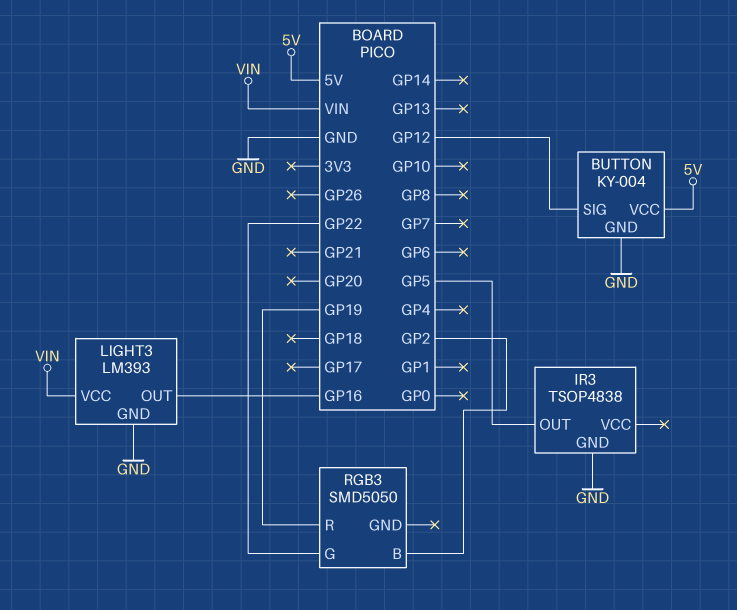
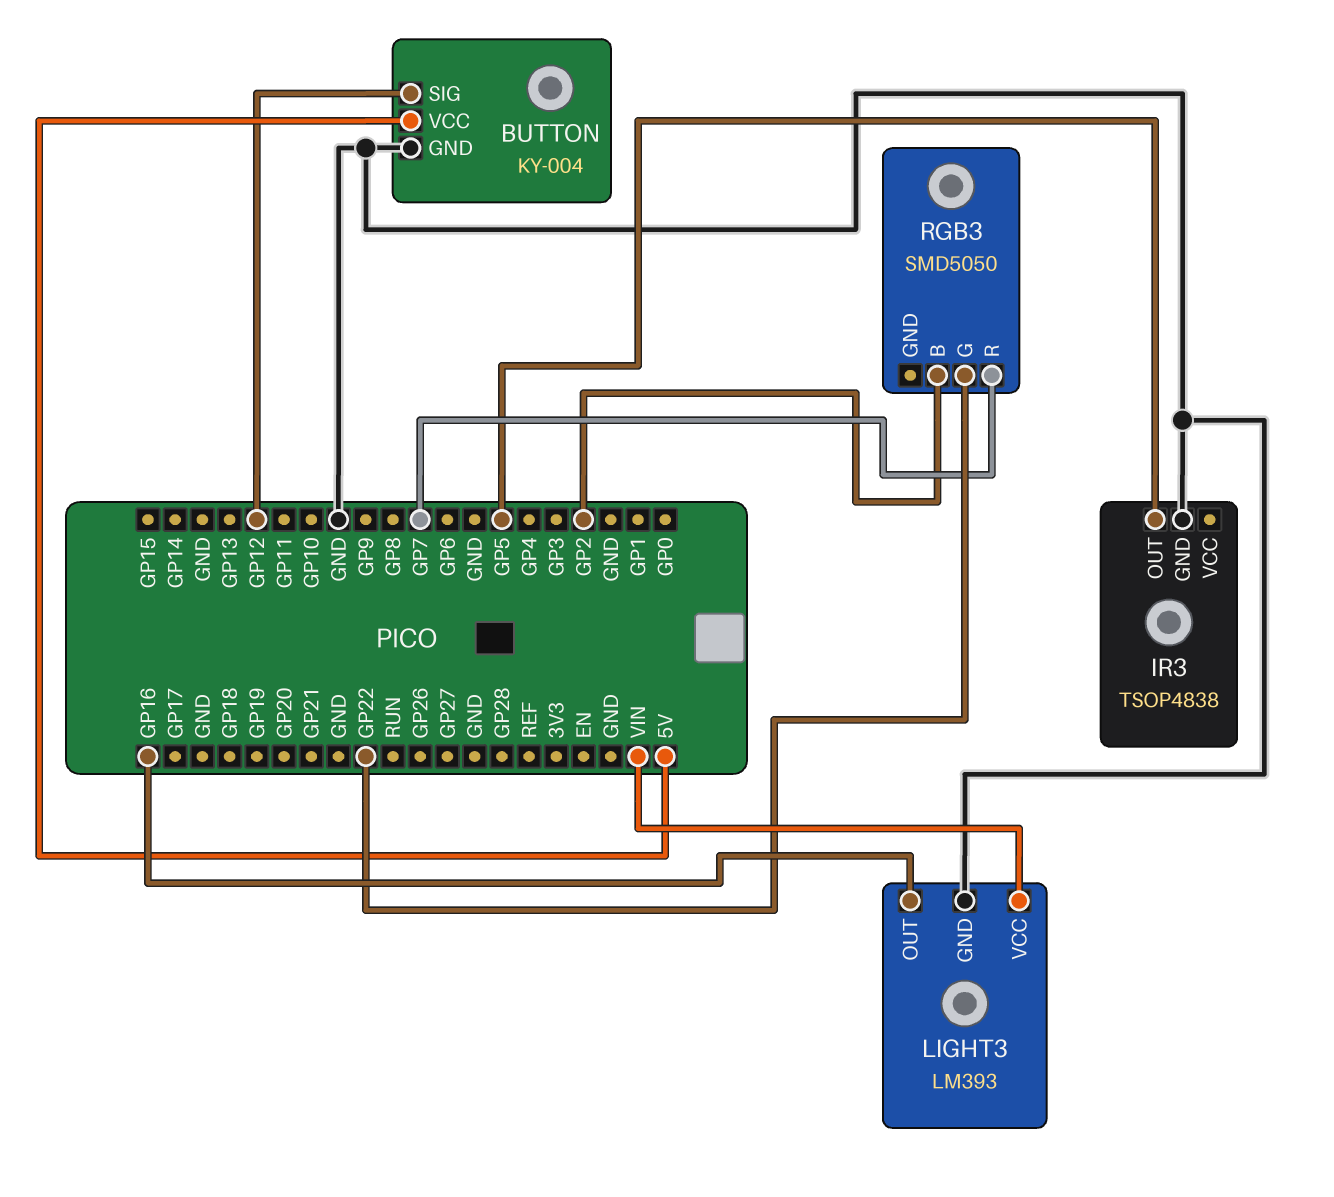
RGB3 pin R: GP19 -> GP7

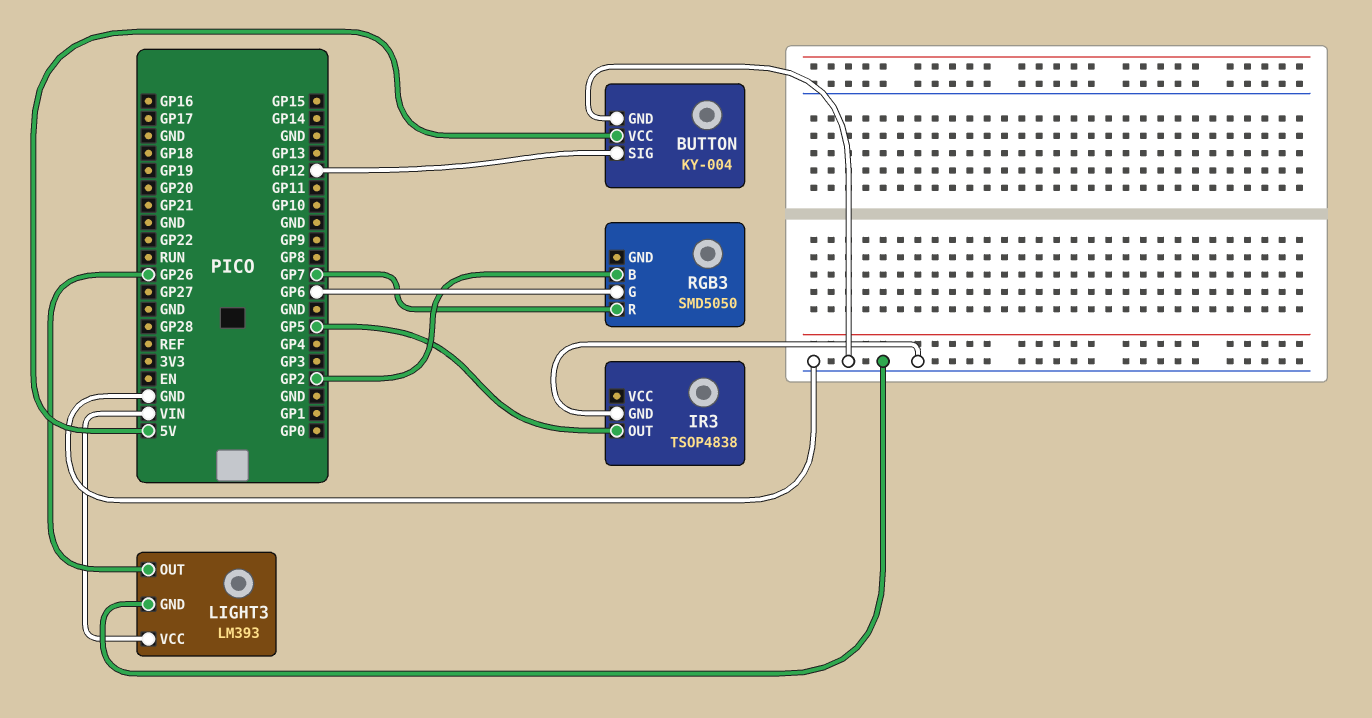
LIGHT3 pin OUT: GP16 -> GP26
RGB3 pin G: GP22 -> GP6

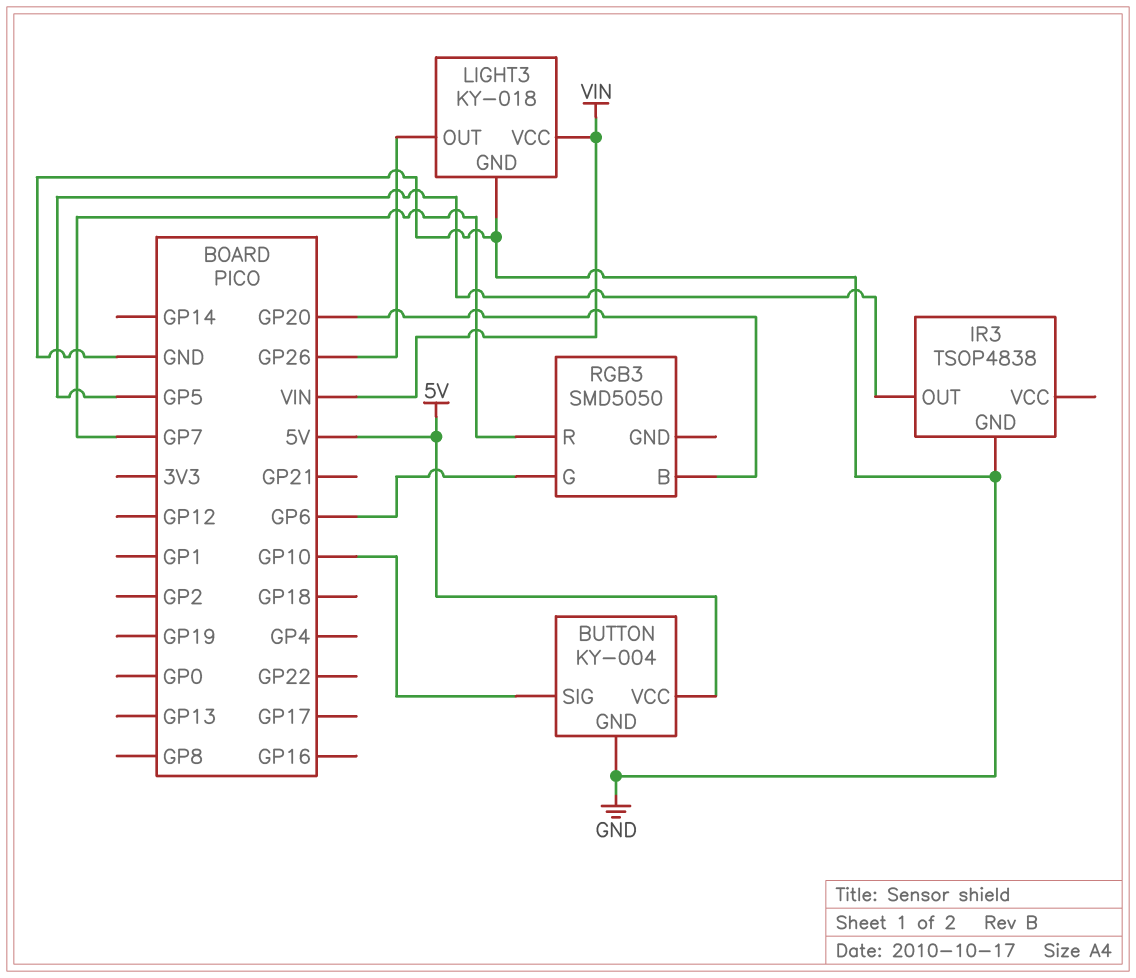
BUTTON pin SIG: GP12 -> GP10
LIGHT3: LM393 -> KY-018
RGB3 pin B: GP2 -> GP20

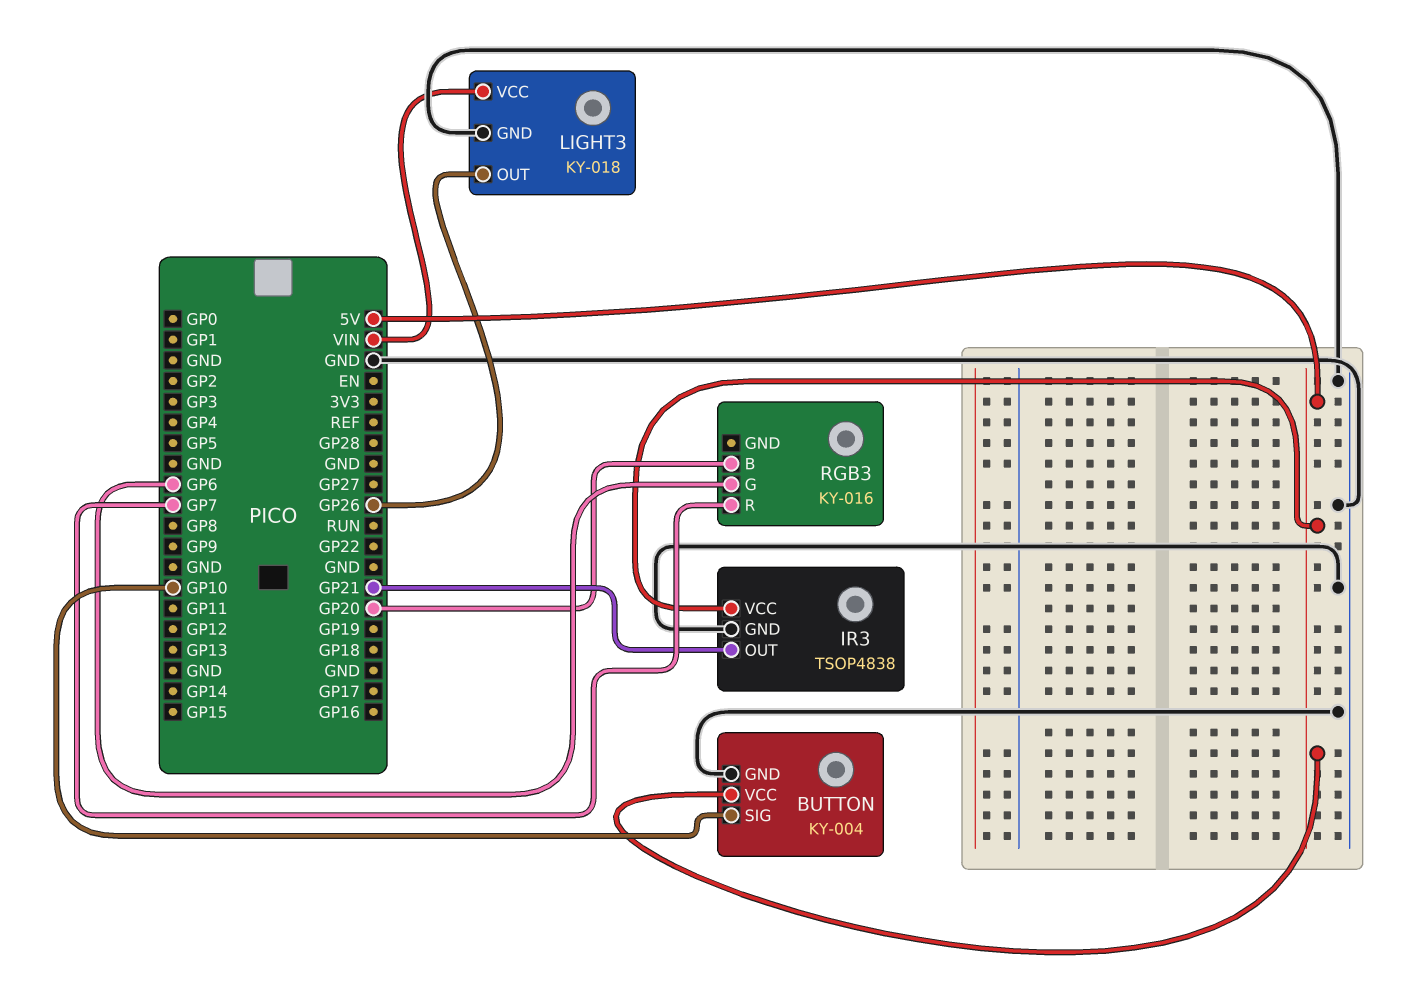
IR3 pin OUT: GP5 -> GP21
IR3 pin VCC: none -> 5V
RGB3: SMD5050 -> KY-016

